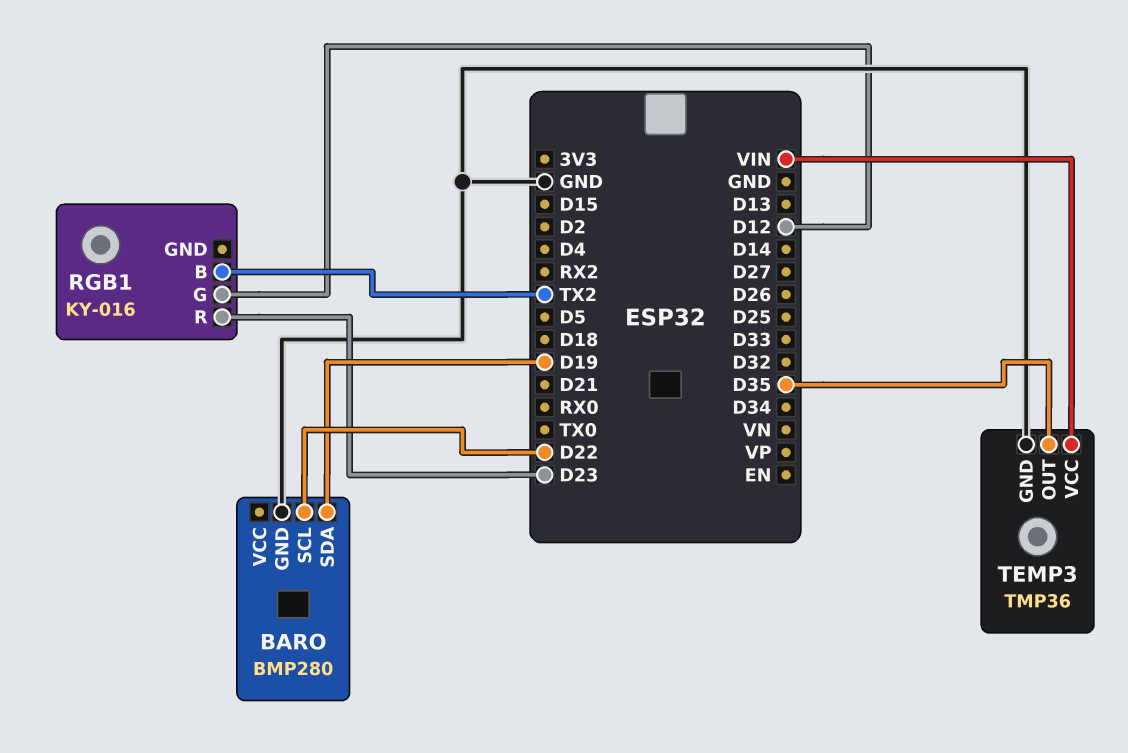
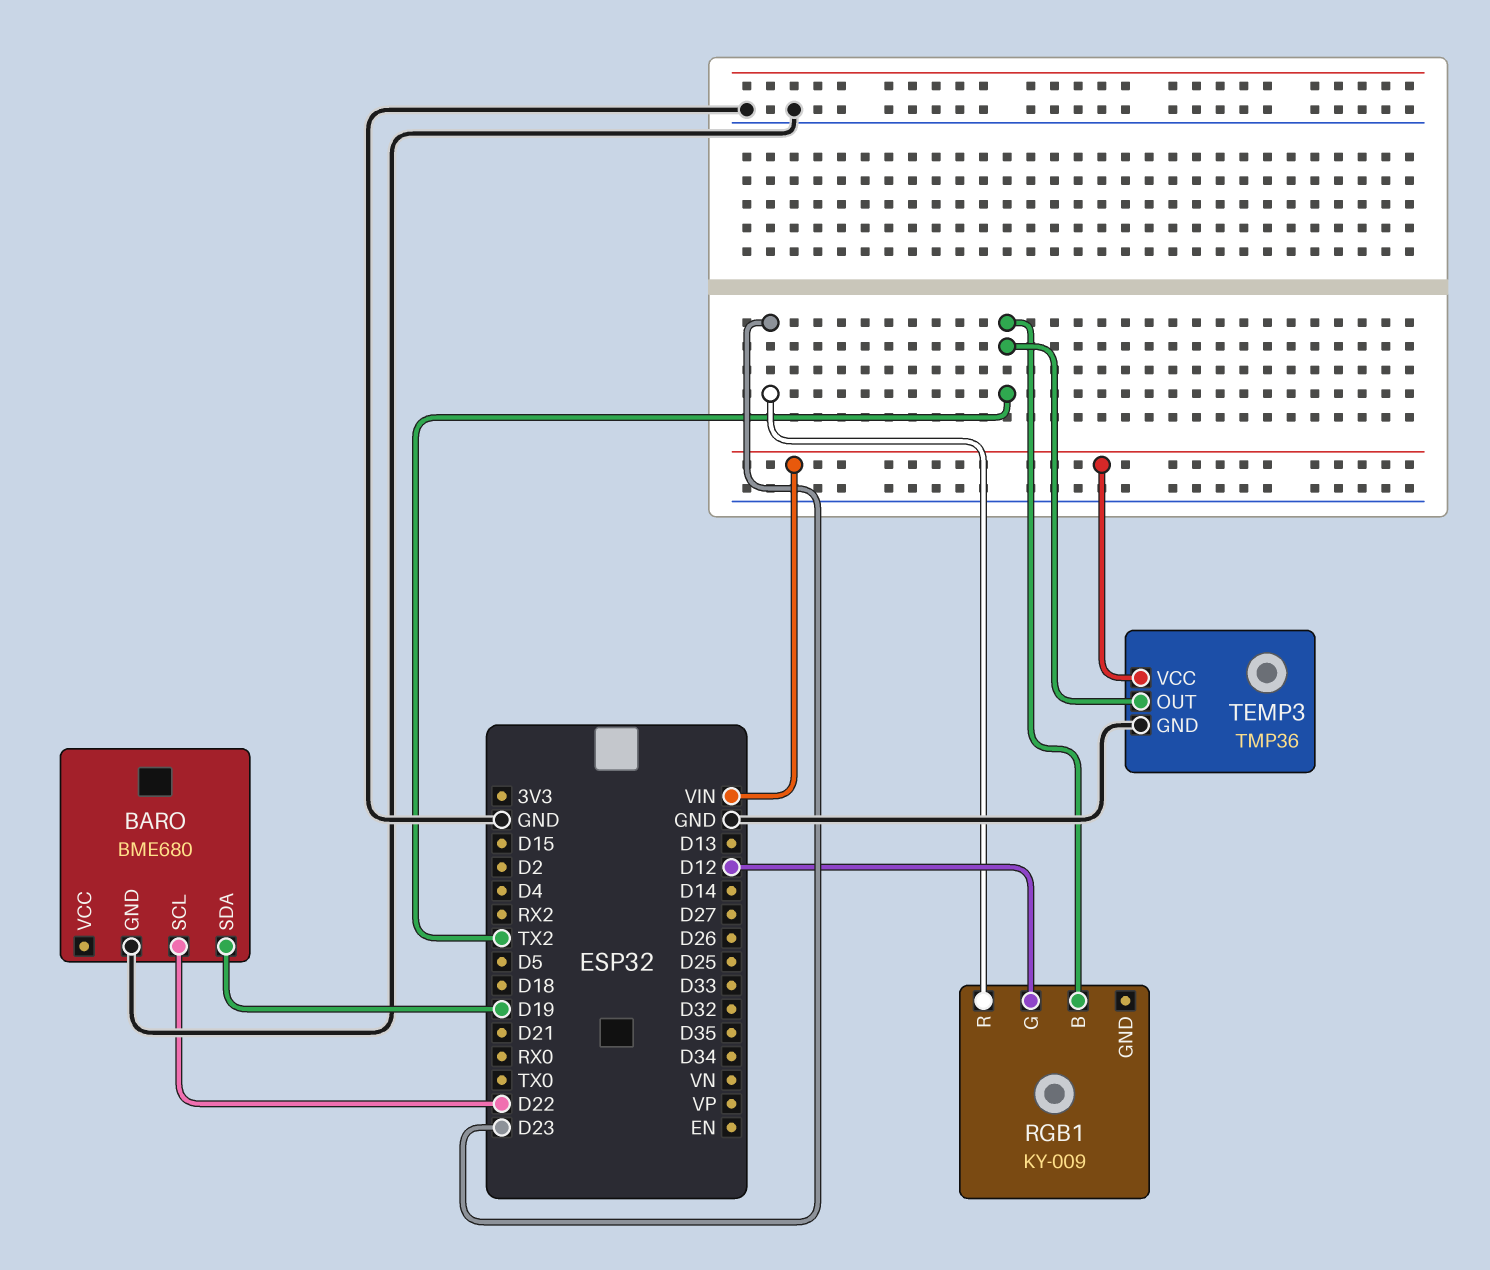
BARO: BMP280 -> BME680
RGB1: KY-016 -> KY-009
TEMP3 pin OUT: D35 -> TX2

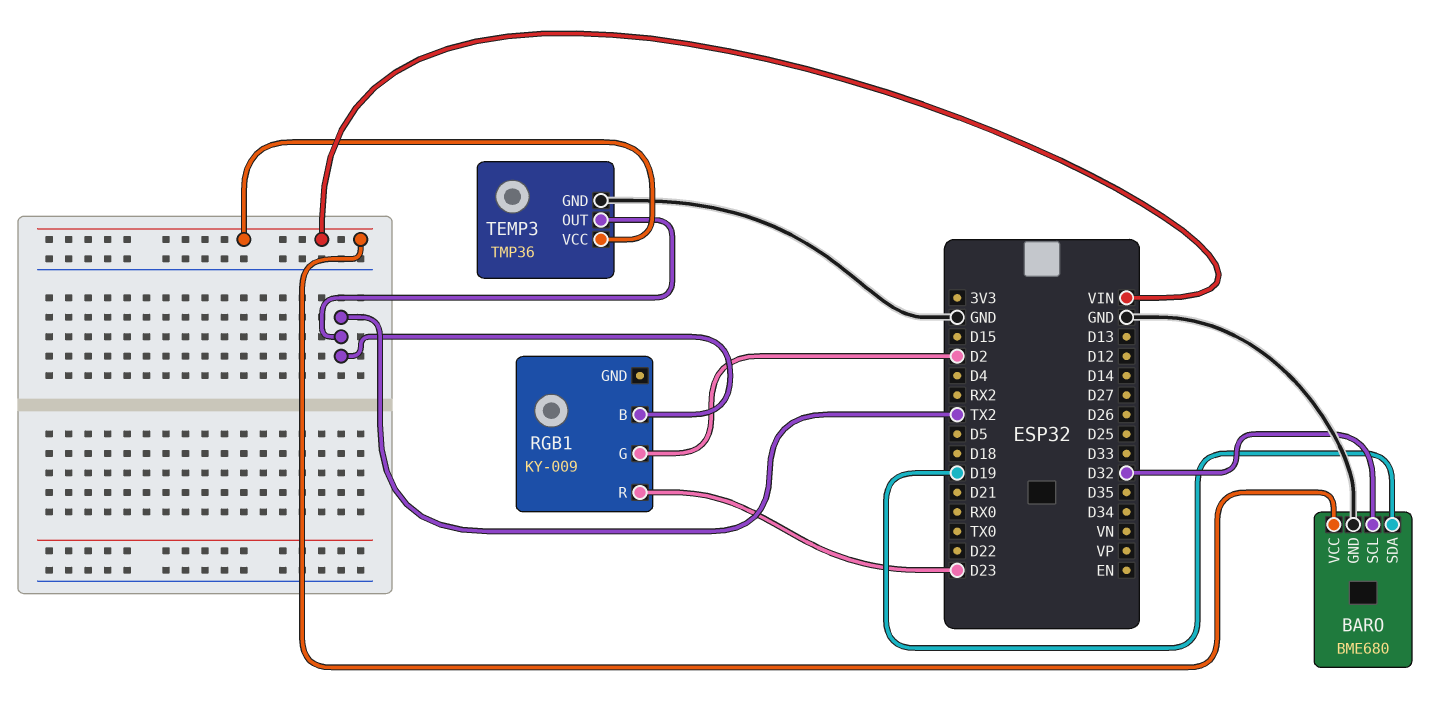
BARO pin SCL: D22 -> D32
BARO pin VCC: none -> VIN
RGB1 pin G: D12 -> D2

